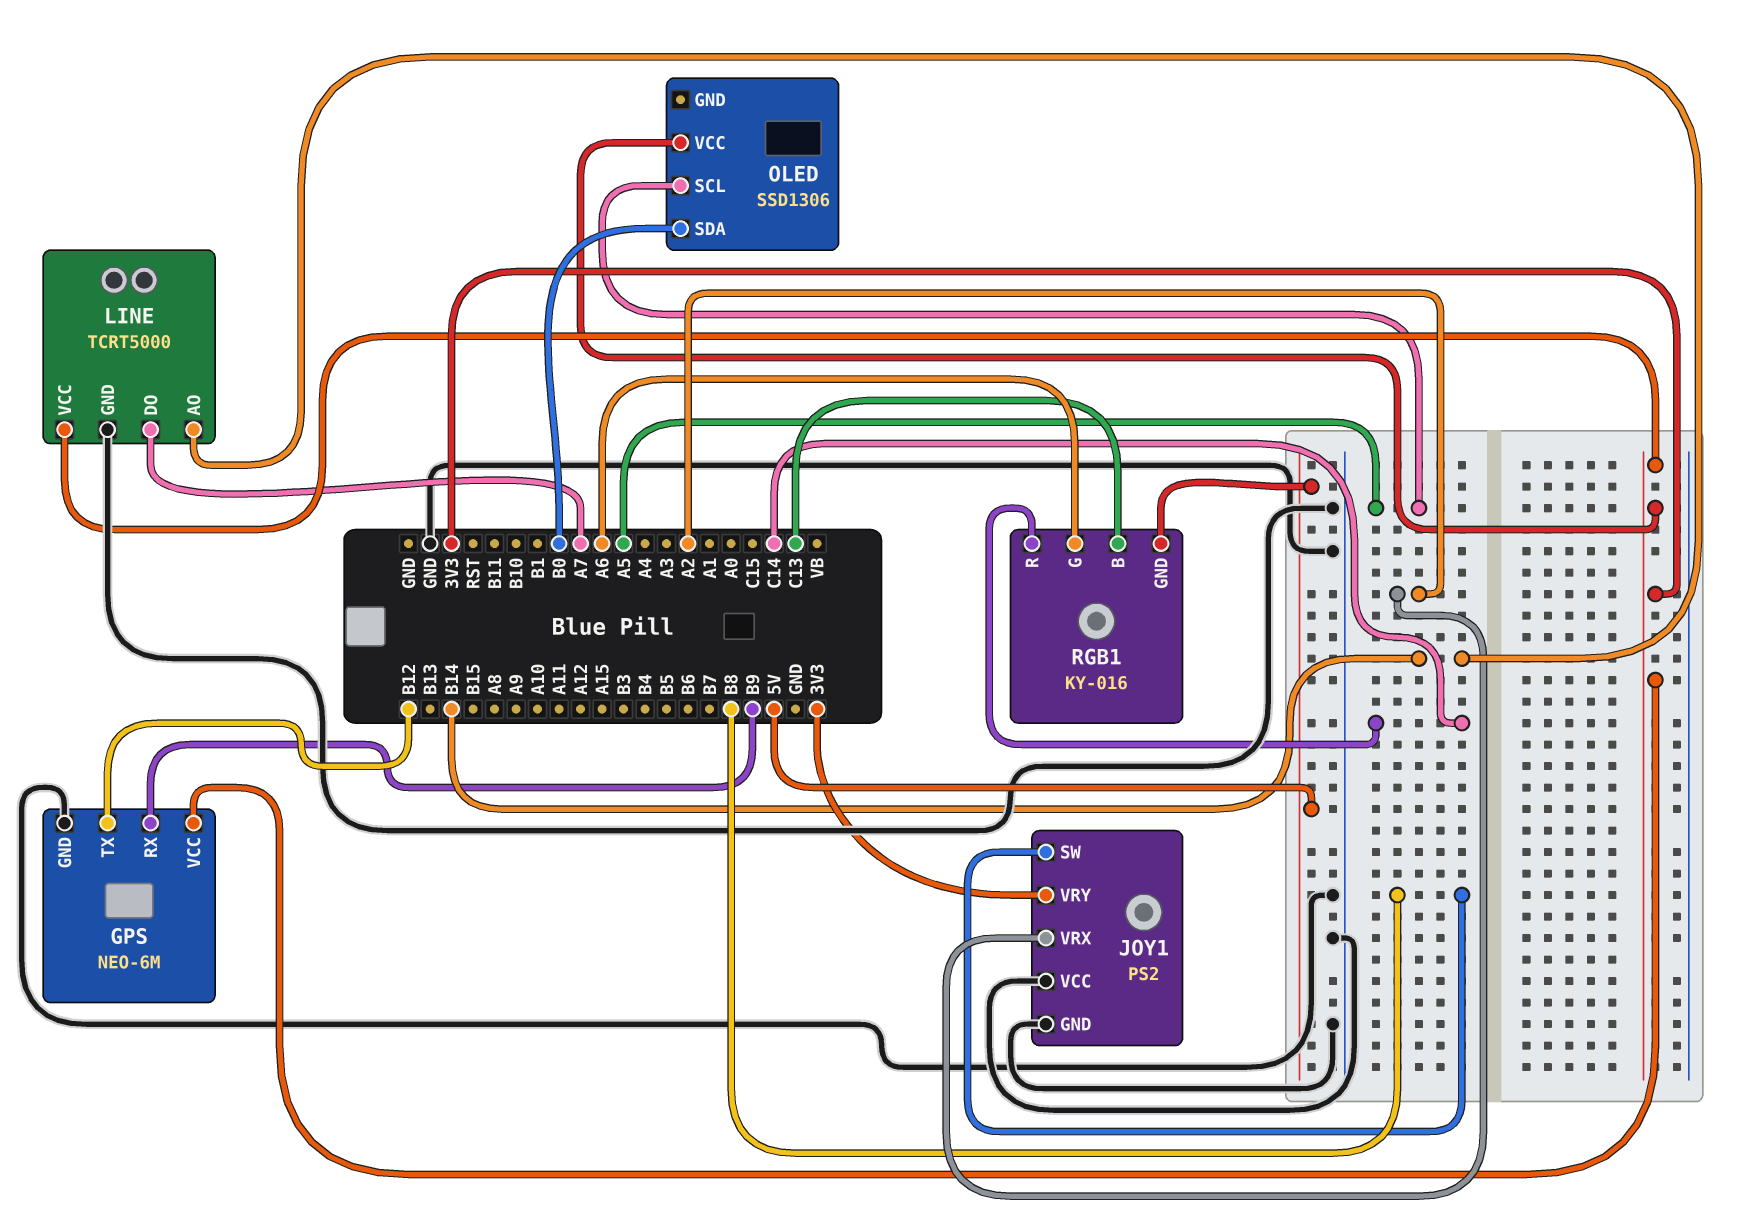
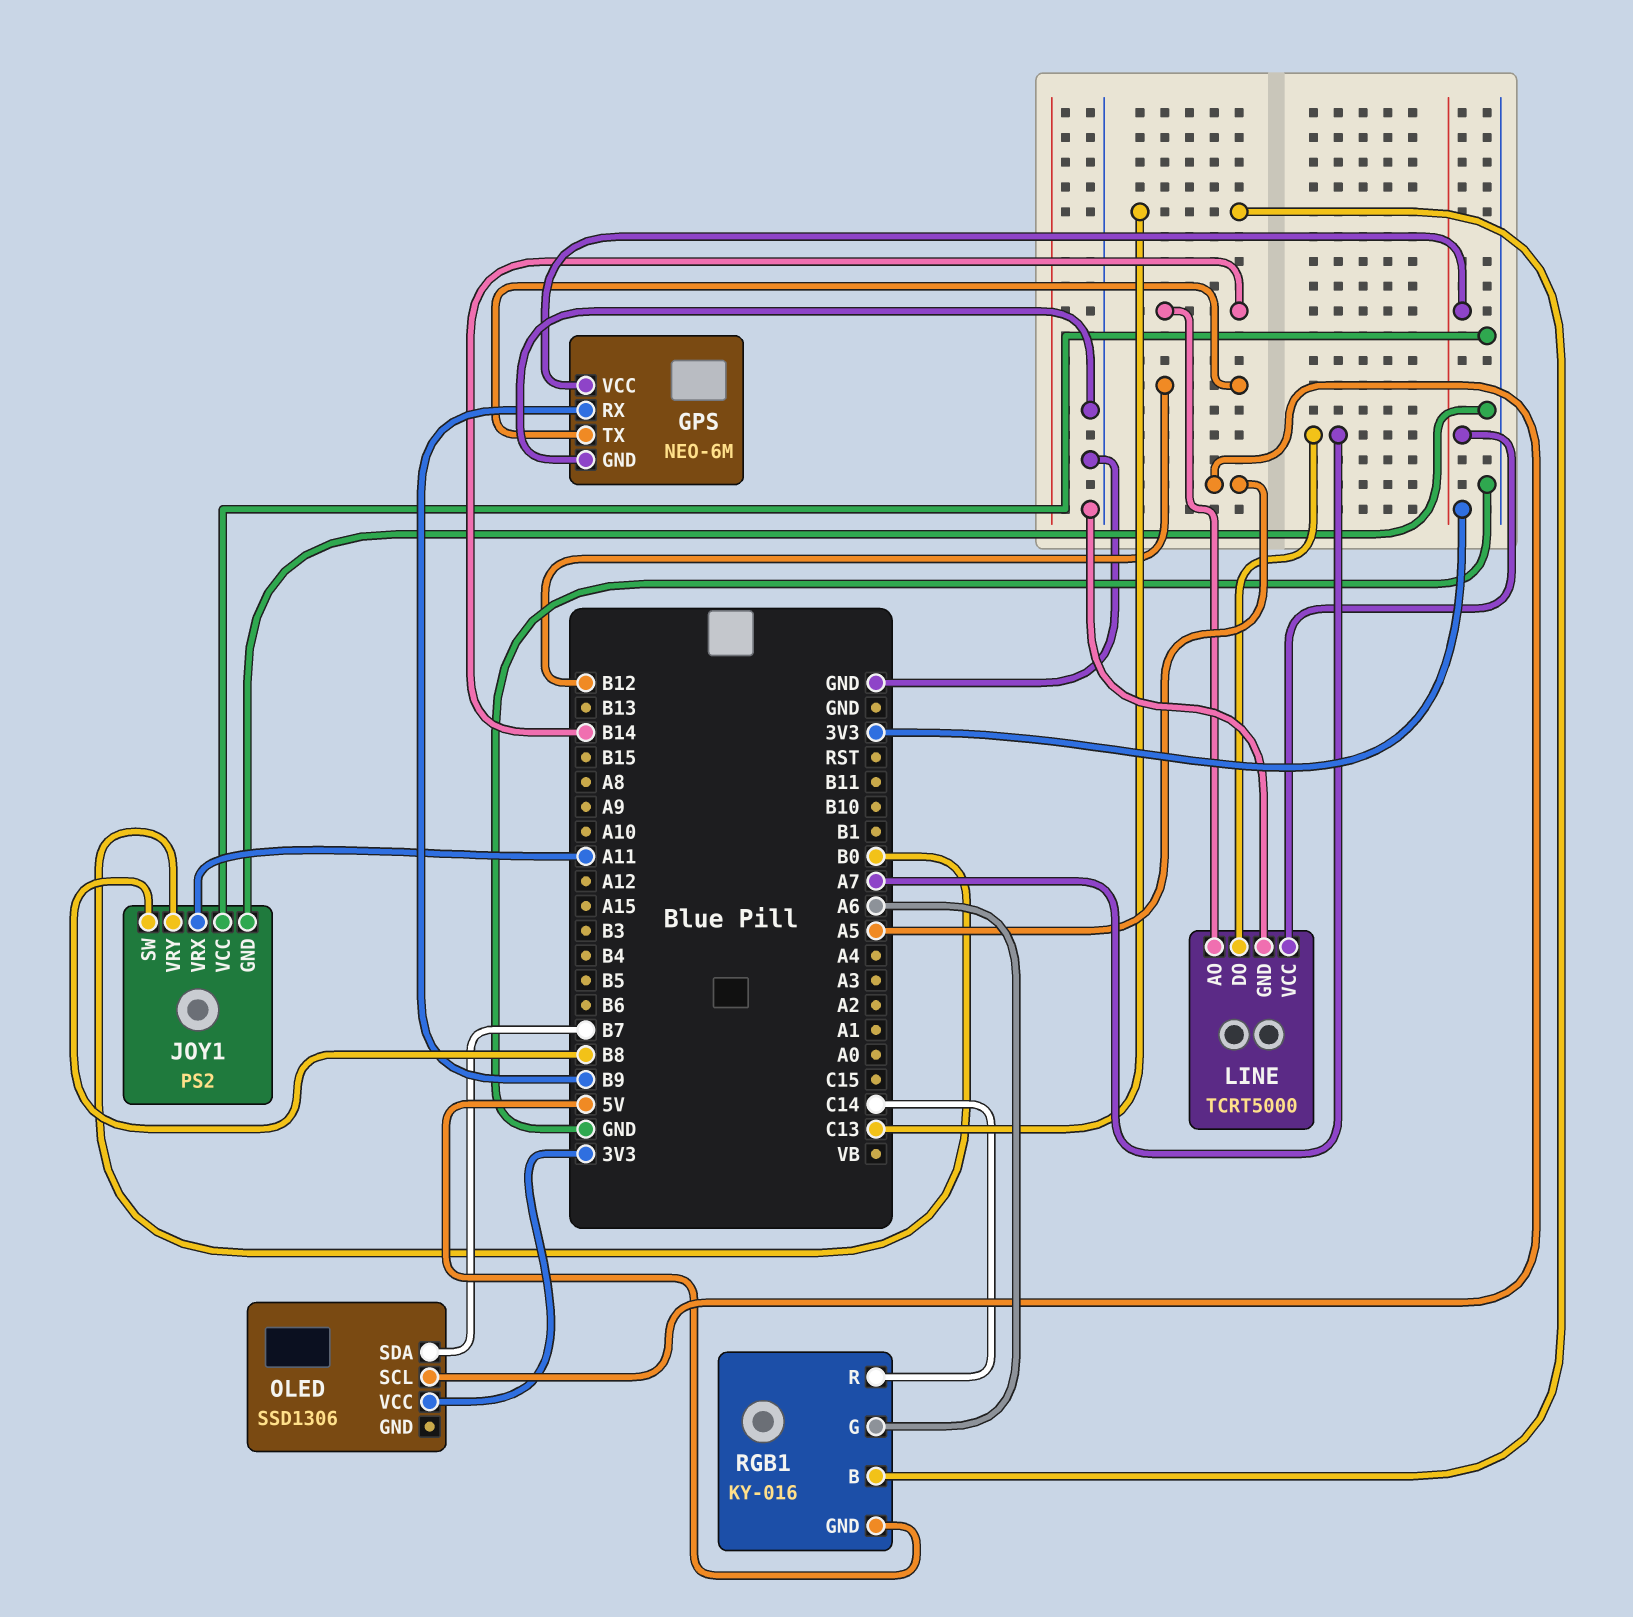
JOY1 pin VRX: A2 -> A11
JOY1 pin VRY: 3V3 -> B0
OLED pin SDA: B0 -> B7

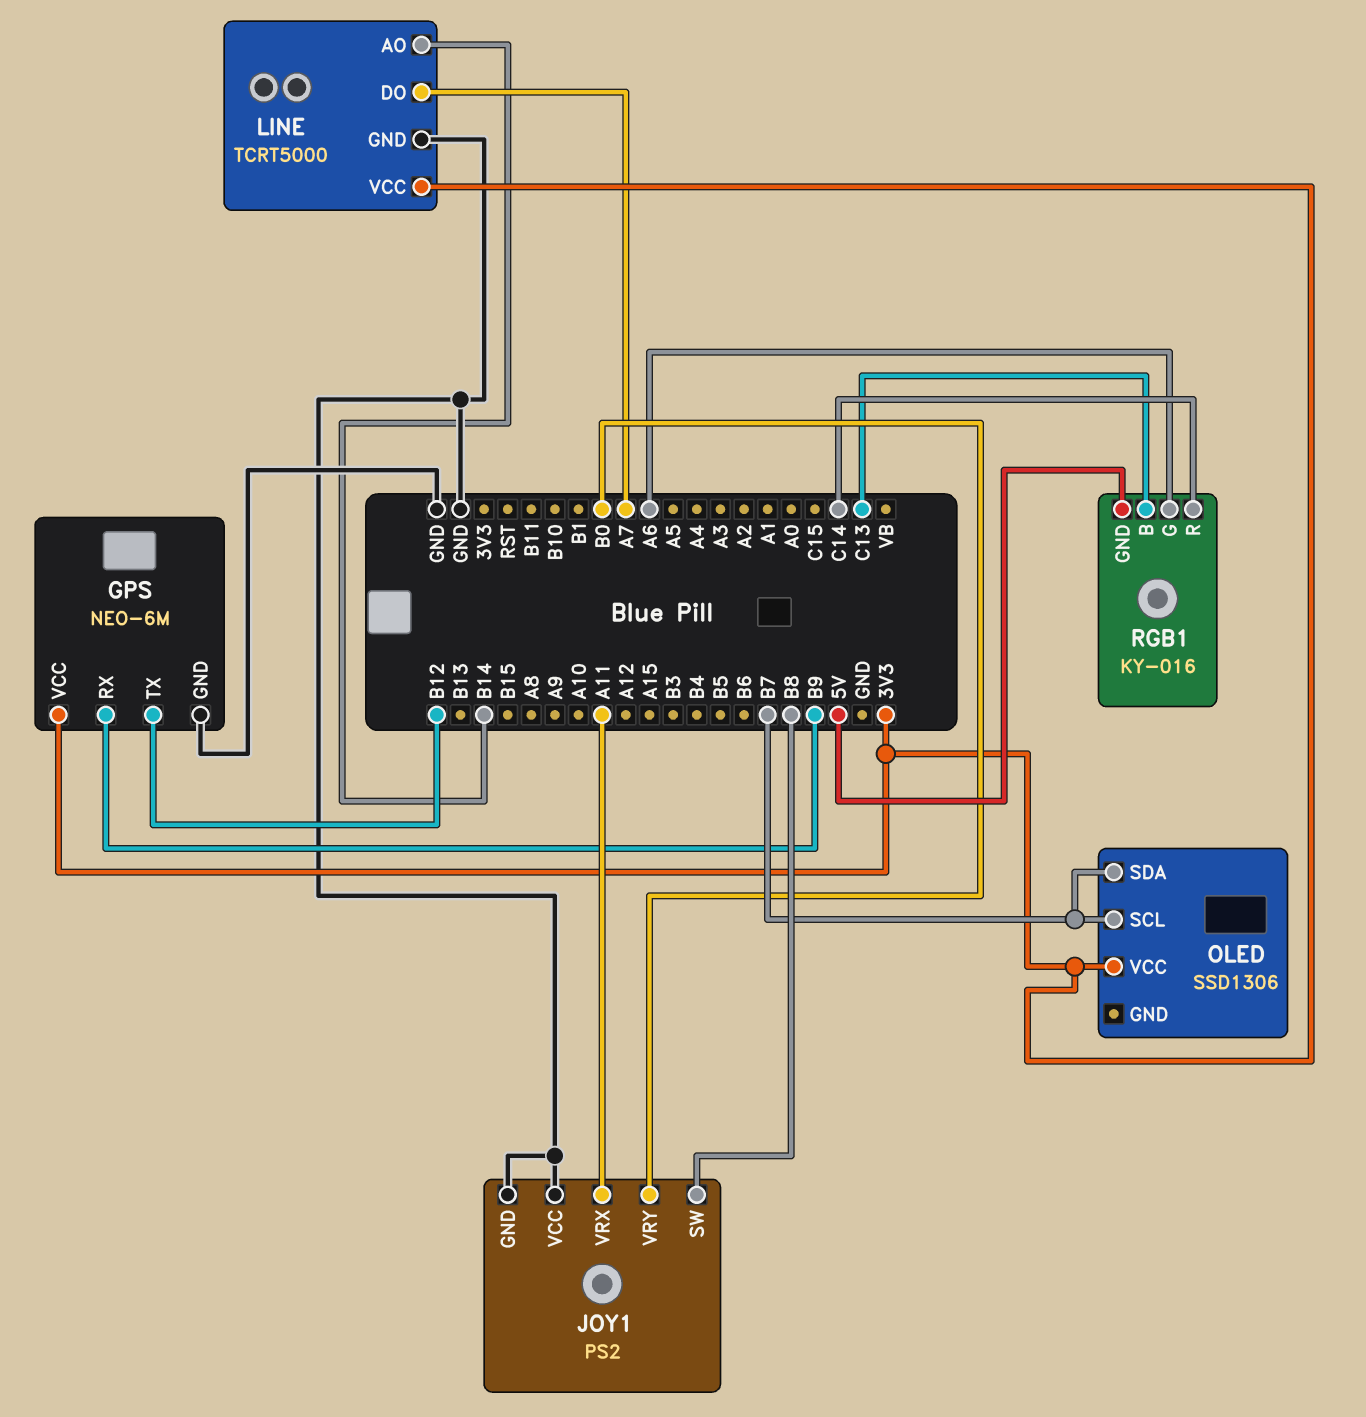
OLED pin SCL: A5 -> B7

